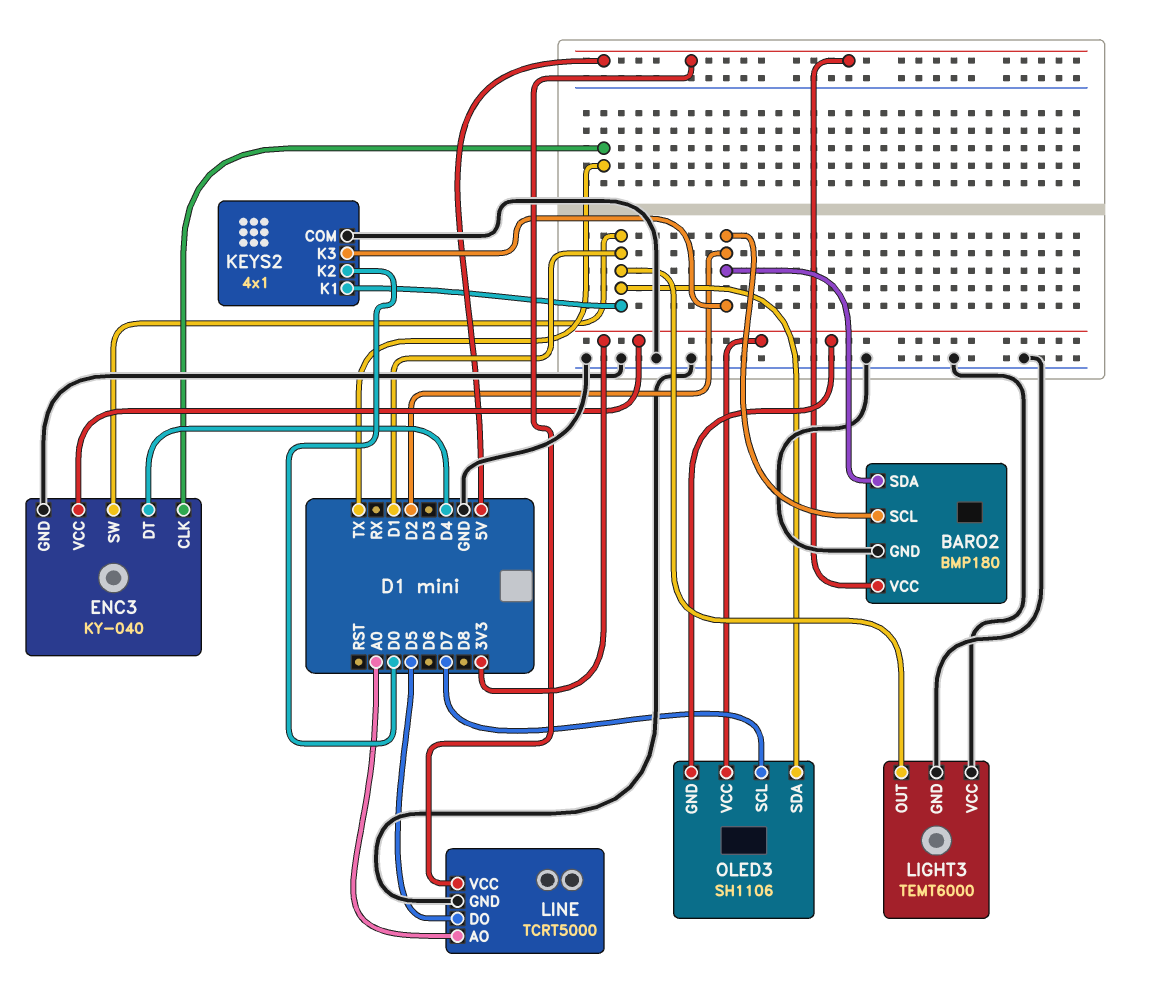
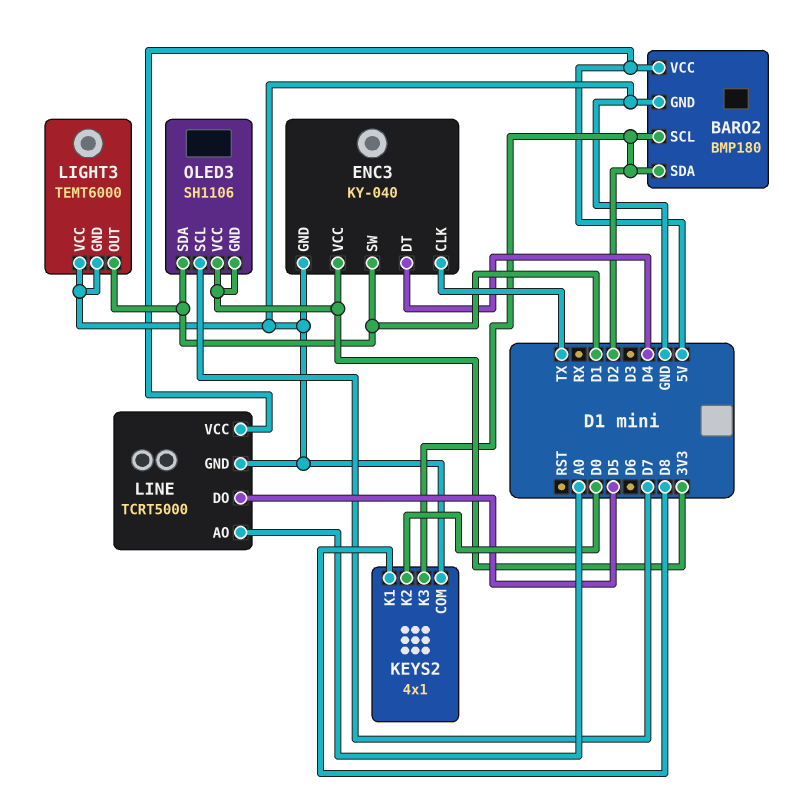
KEYS2 pin K1: D1 -> D8

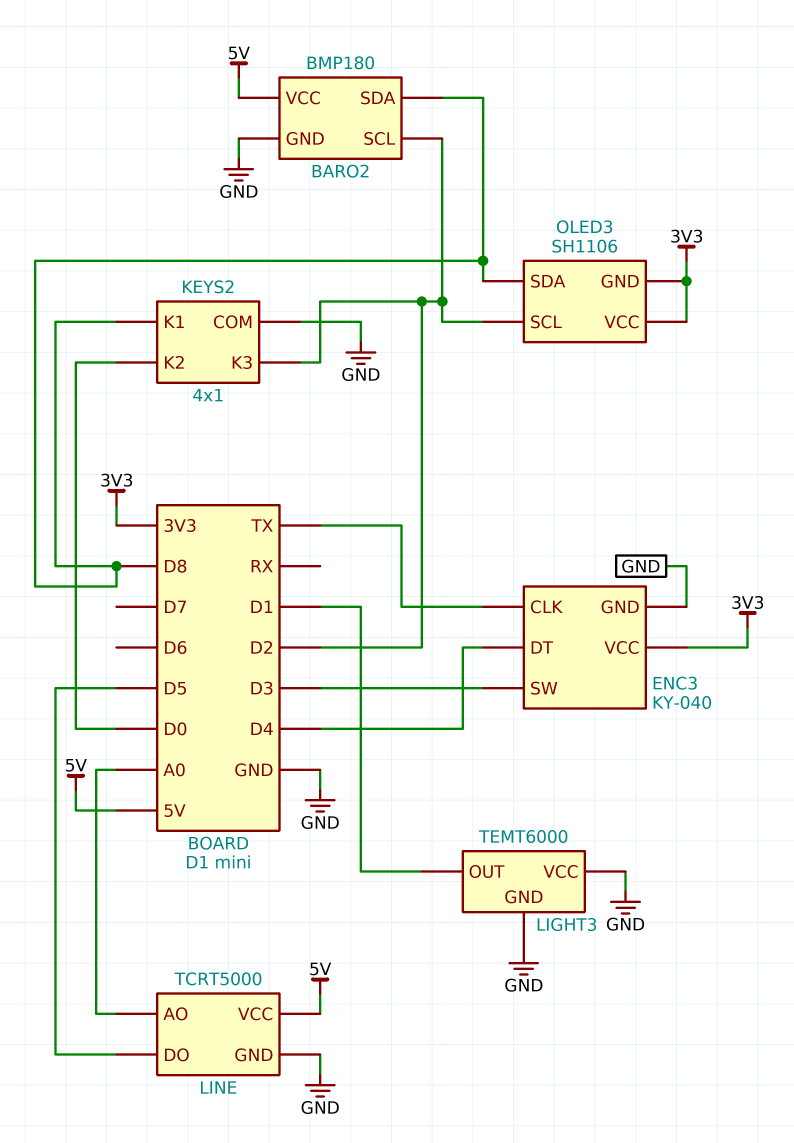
BARO2 pin SDA: D2 -> D8
ENC3 pin SW: D1 -> D3
OLED3 pin SCL: D7 -> D2
OLED3 pin SDA: D1 -> D8

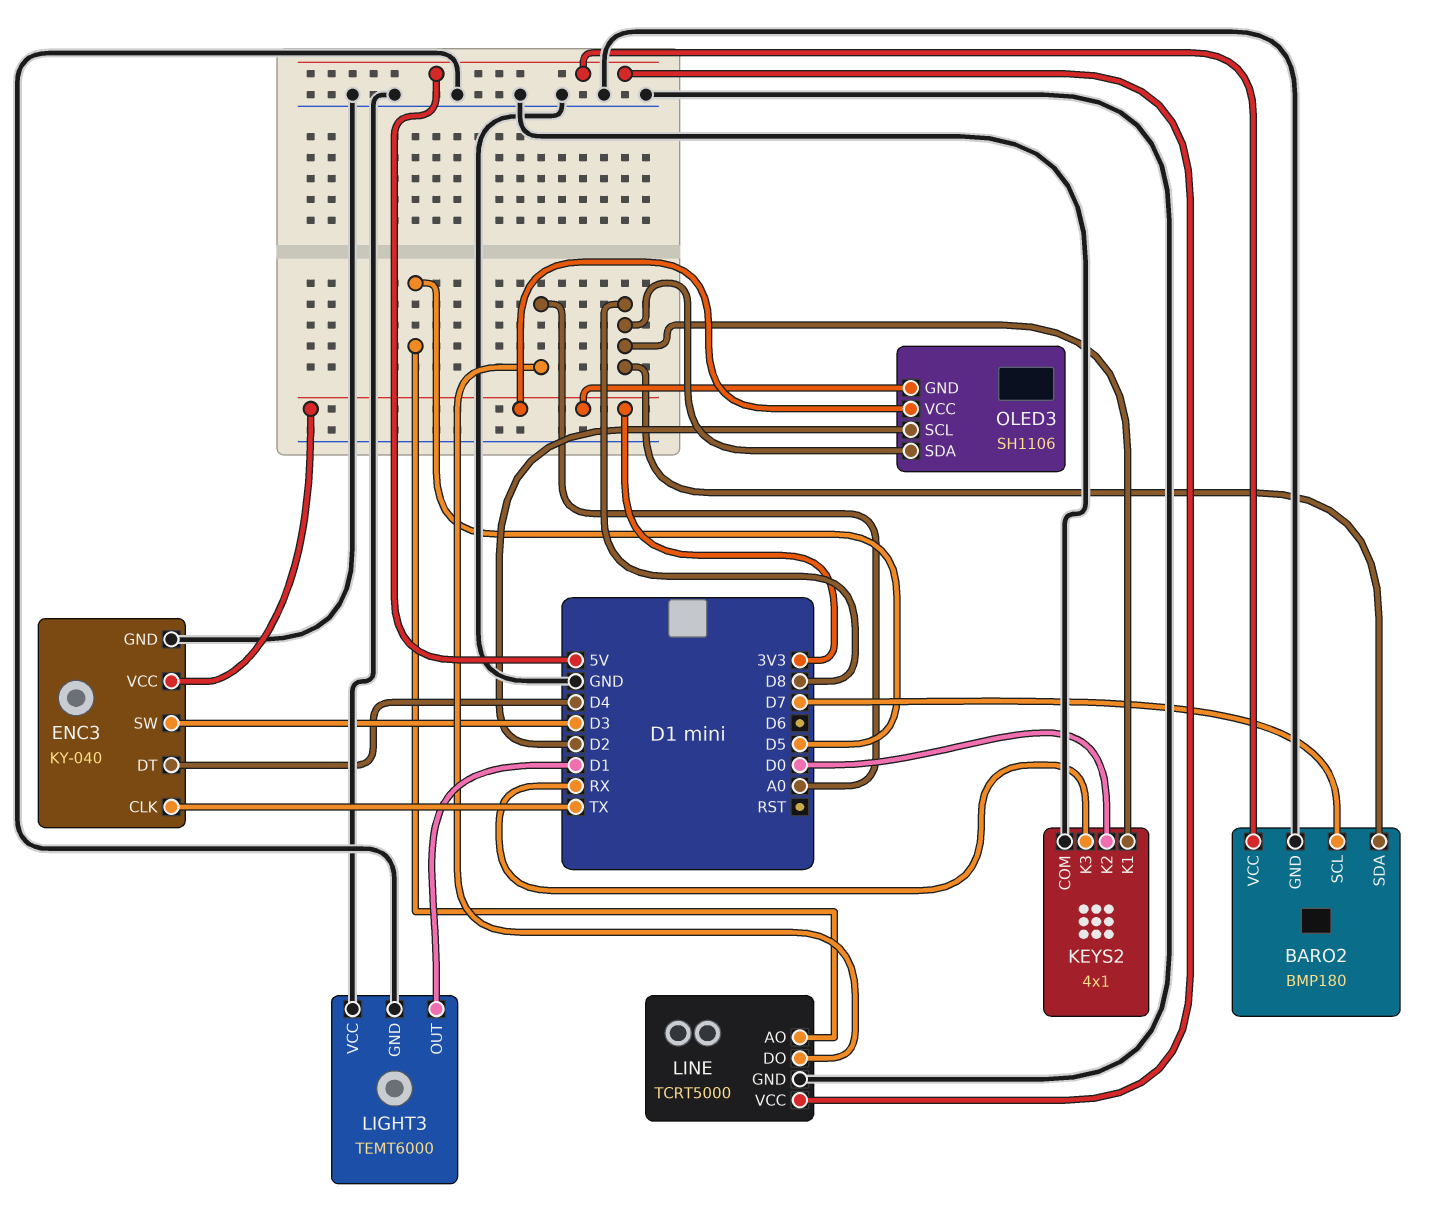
BARO2 pin SCL: D2 -> D7
KEYS2 pin K3: D2 -> RX
LINE pin AO: A0 -> D5
LINE pin DO: D5 -> A0

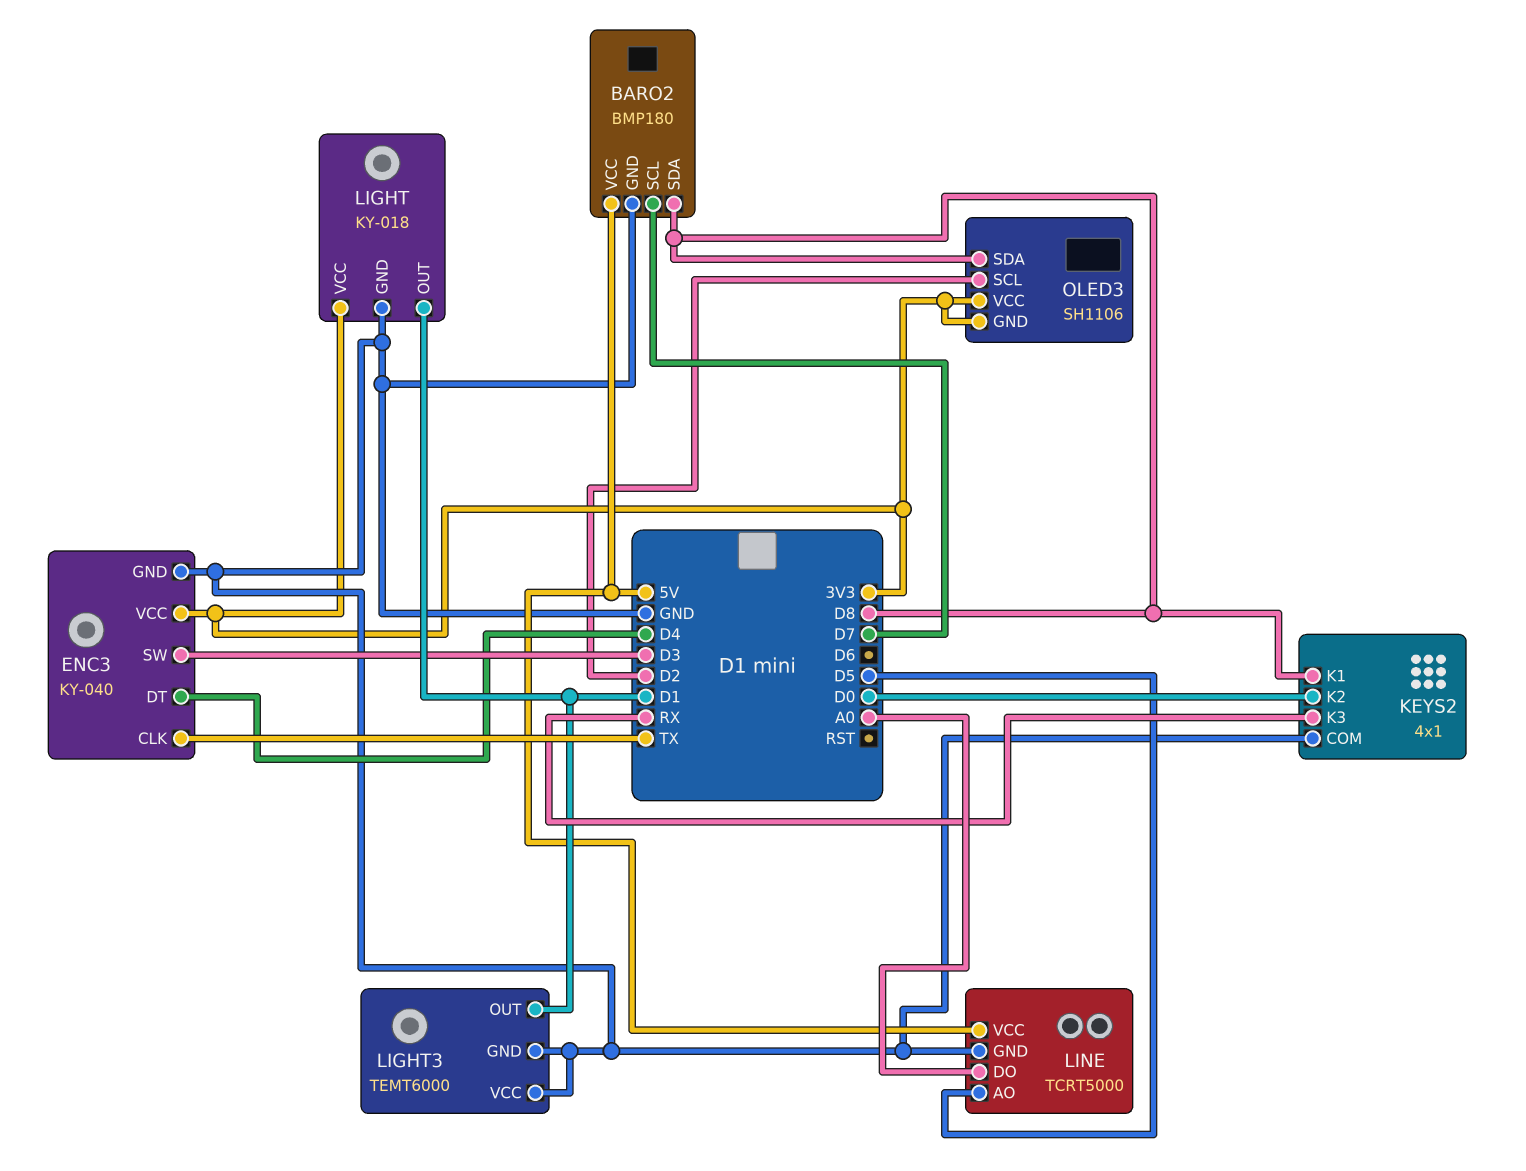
LIGHT: none -> KY-018
LIGHT pin GND: none -> GND
LIGHT pin OUT: none -> D1
LIGHT pin VCC: none -> 3V3

